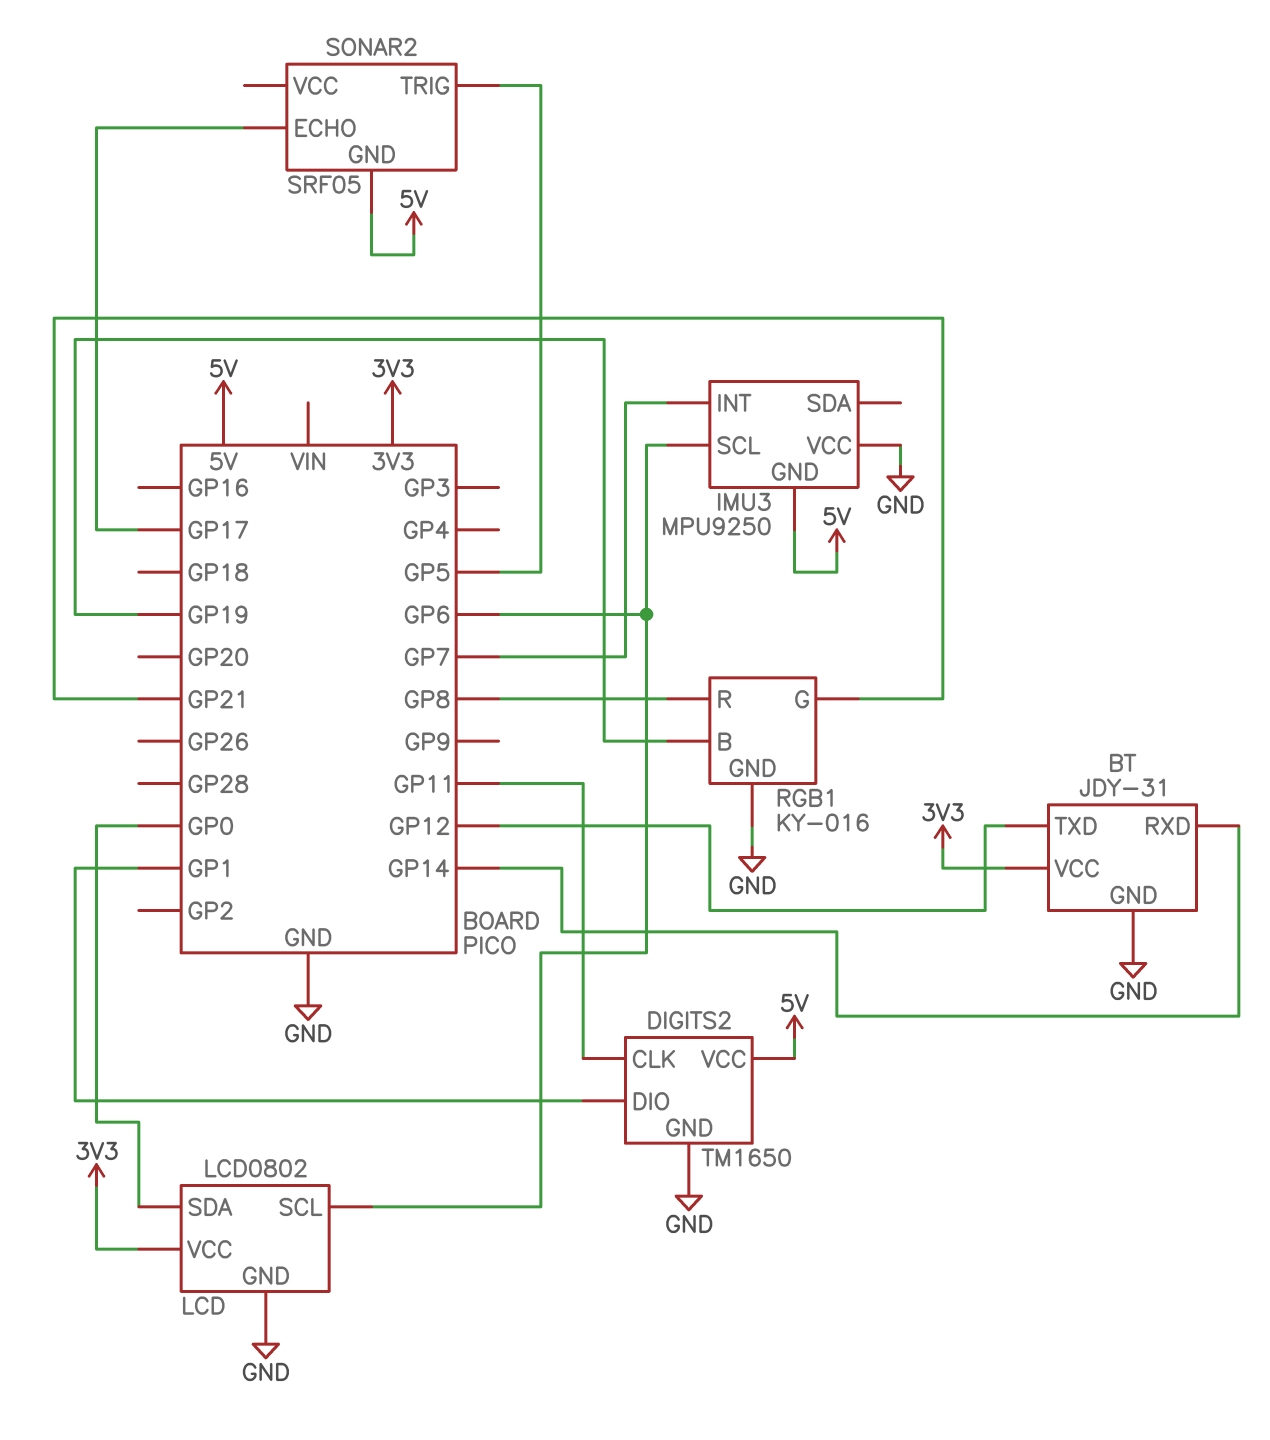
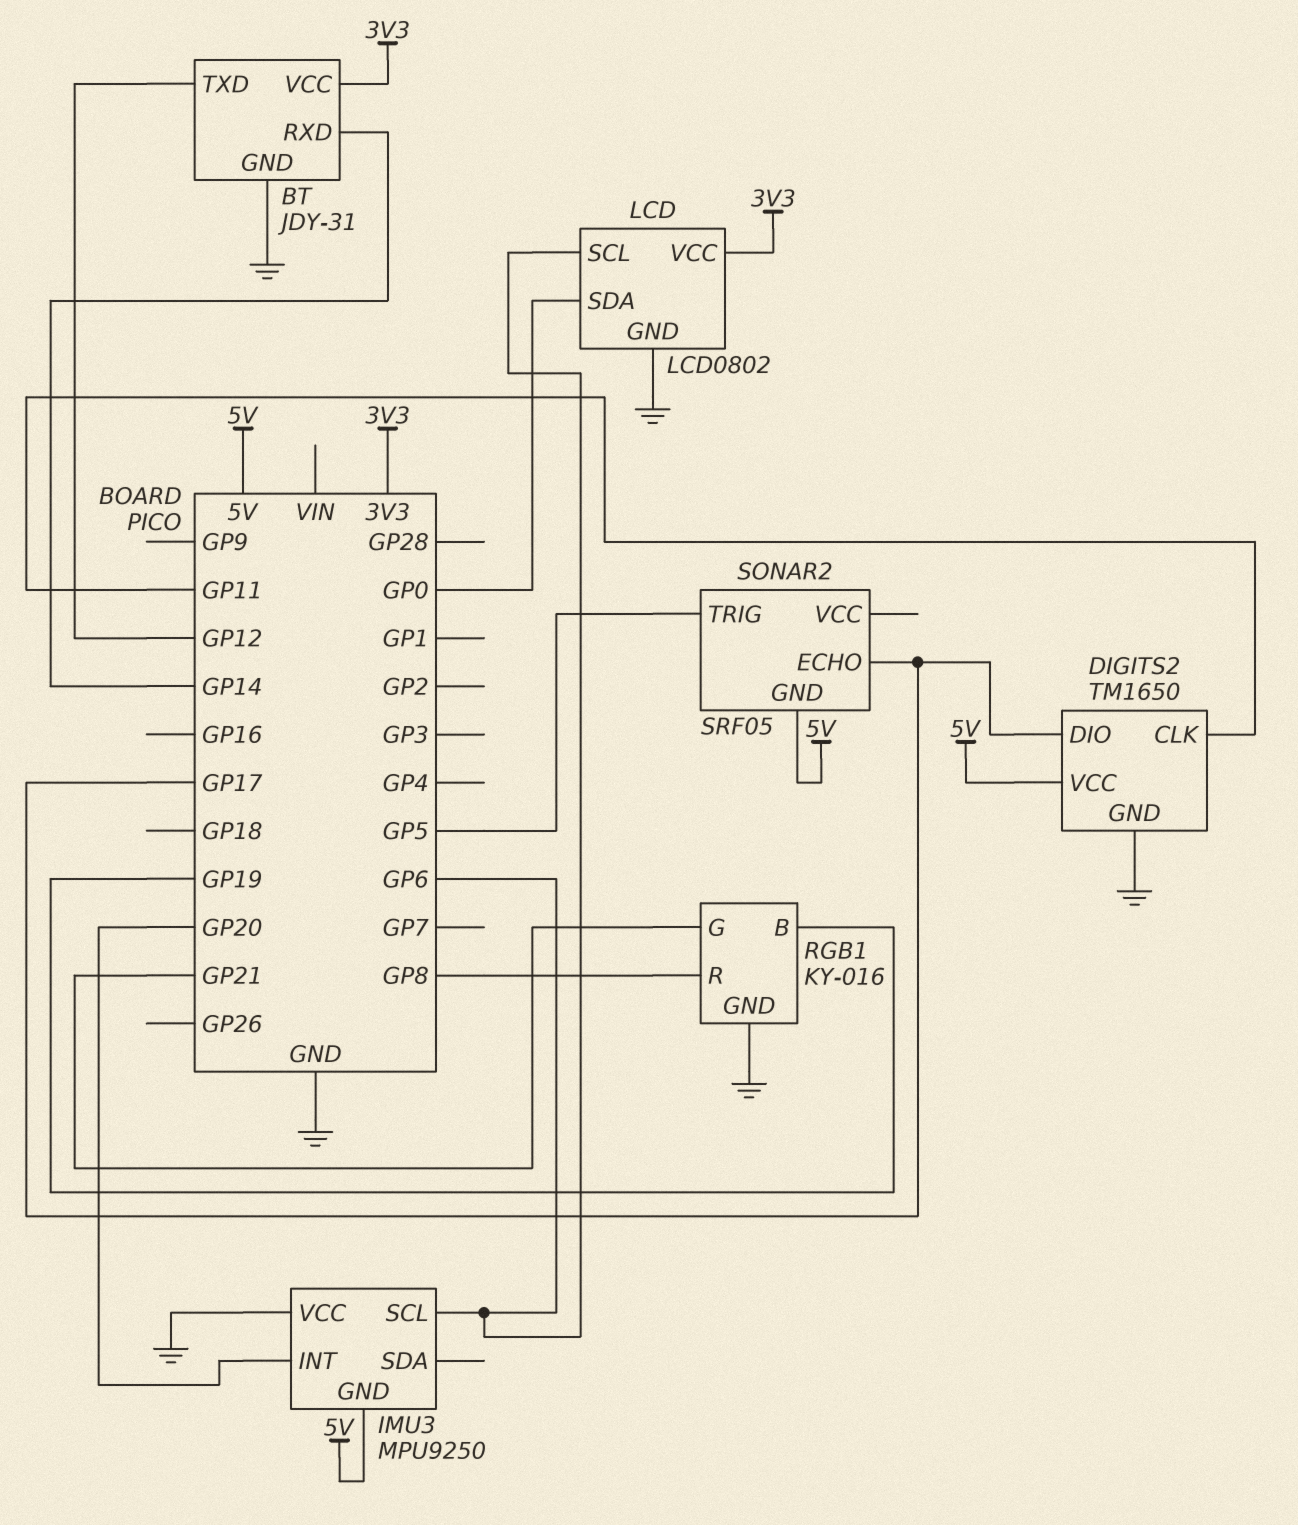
DIGITS2 pin DIO: GP1 -> GP17
IMU3 pin INT: GP7 -> GP20

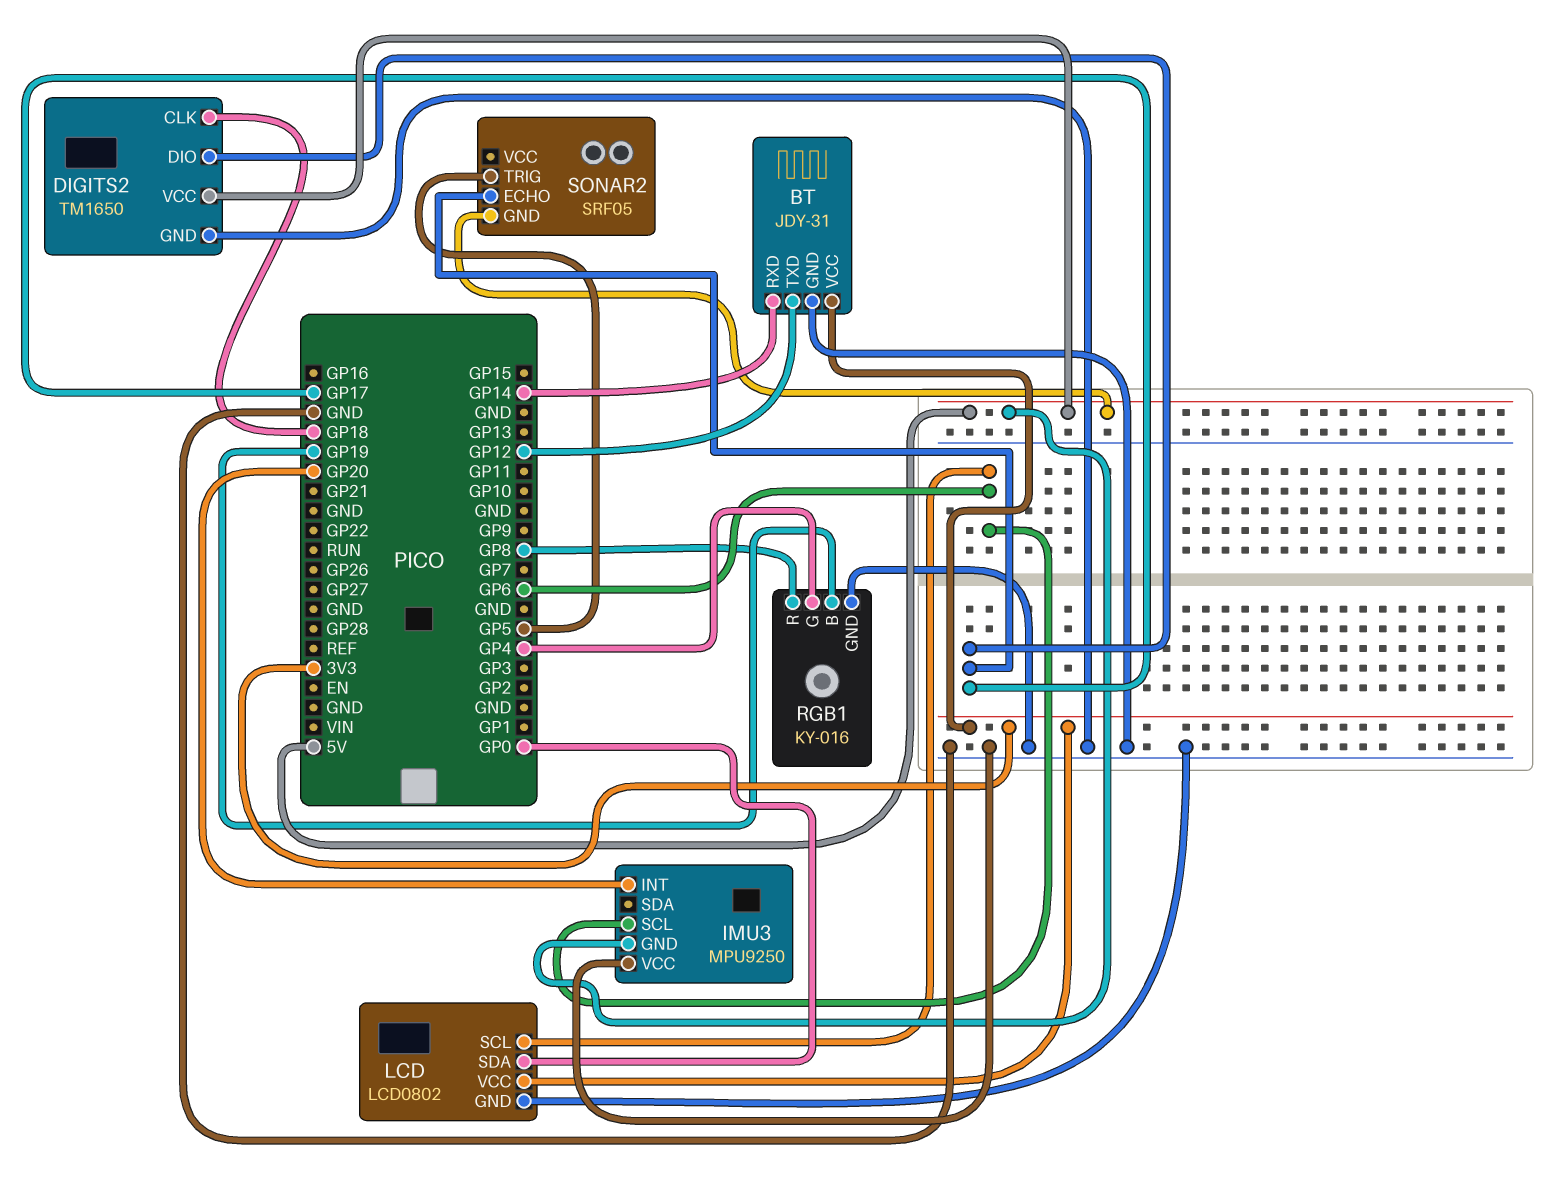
DIGITS2 pin CLK: GP11 -> GP18
RGB1 pin G: GP21 -> GP4

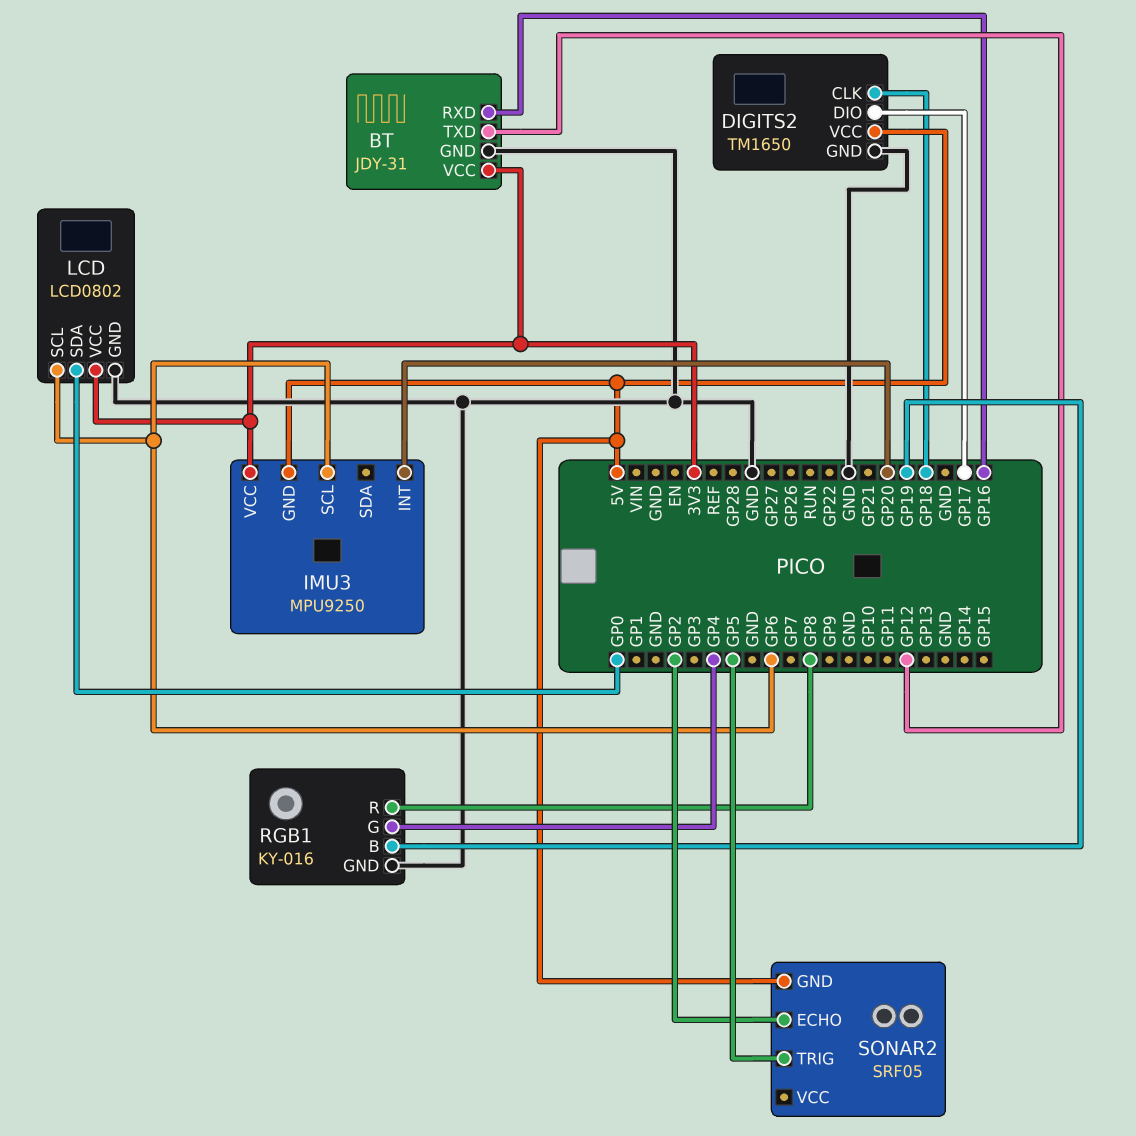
BT pin RXD: GP14 -> GP16
IMU3 pin VCC: GND -> 3V3
SONAR2 pin ECHO: GP17 -> GP2

